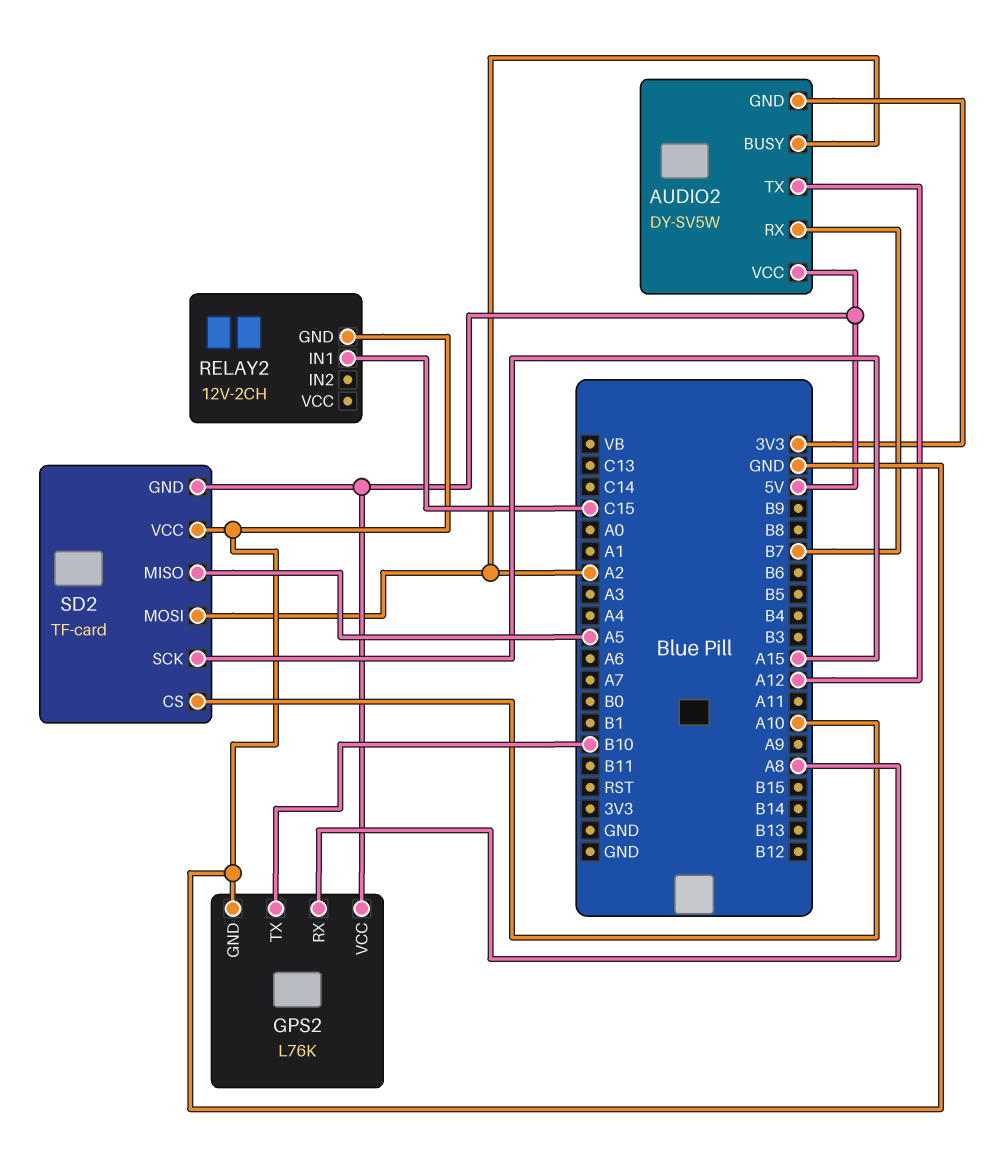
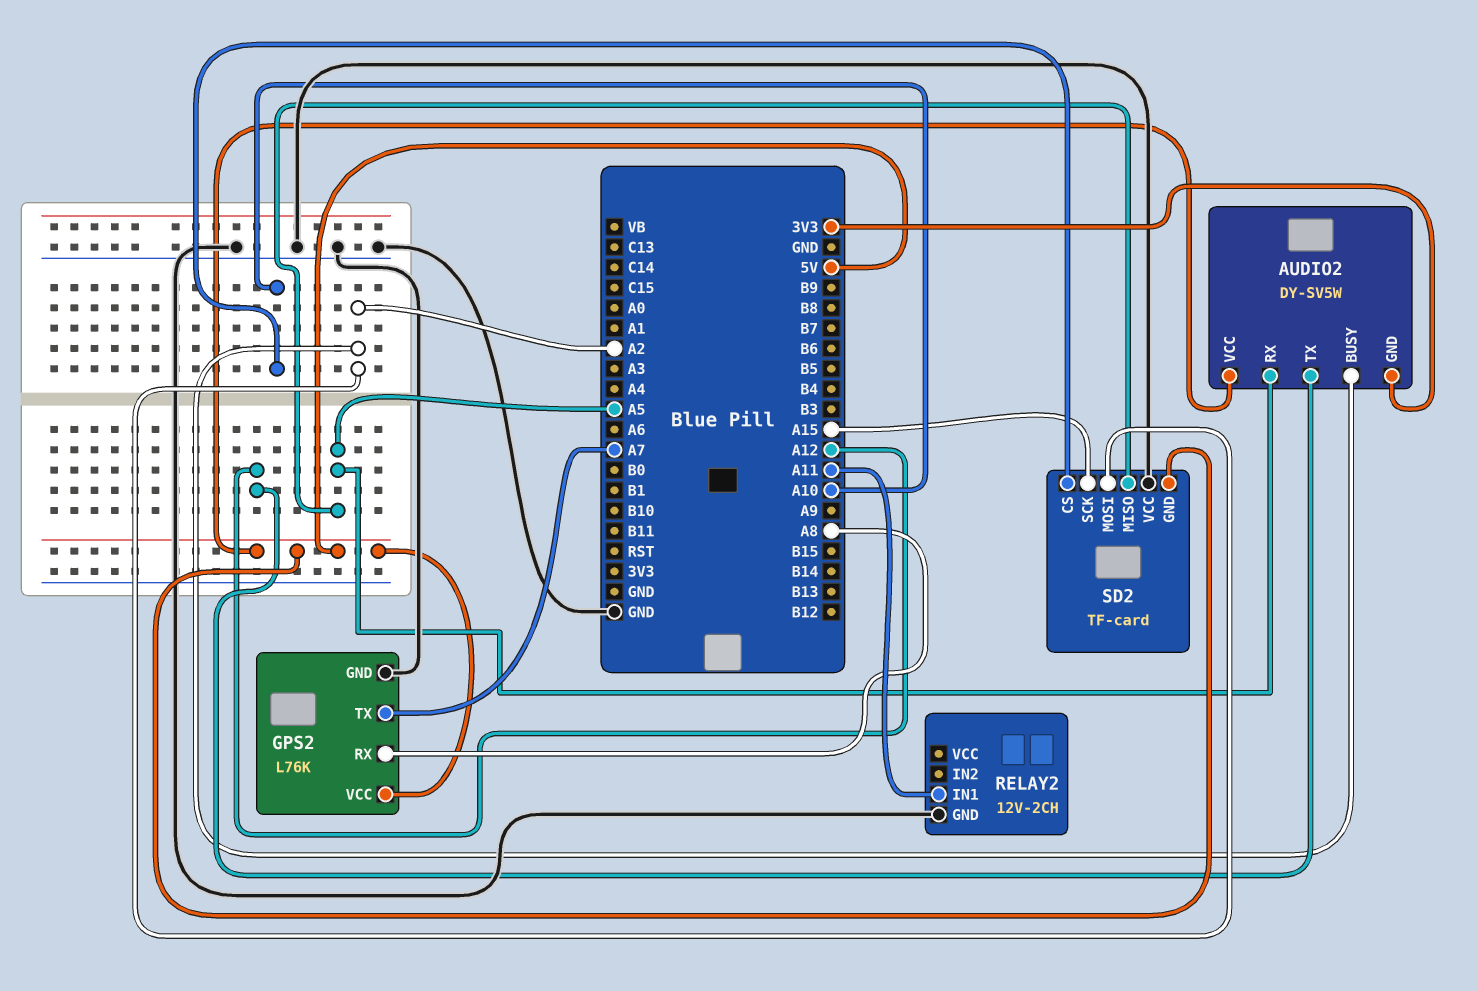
AUDIO2 pin RX: B7 -> A5
GPS2 pin TX: B10 -> A7
RELAY2 pin IN1: C15 -> A11

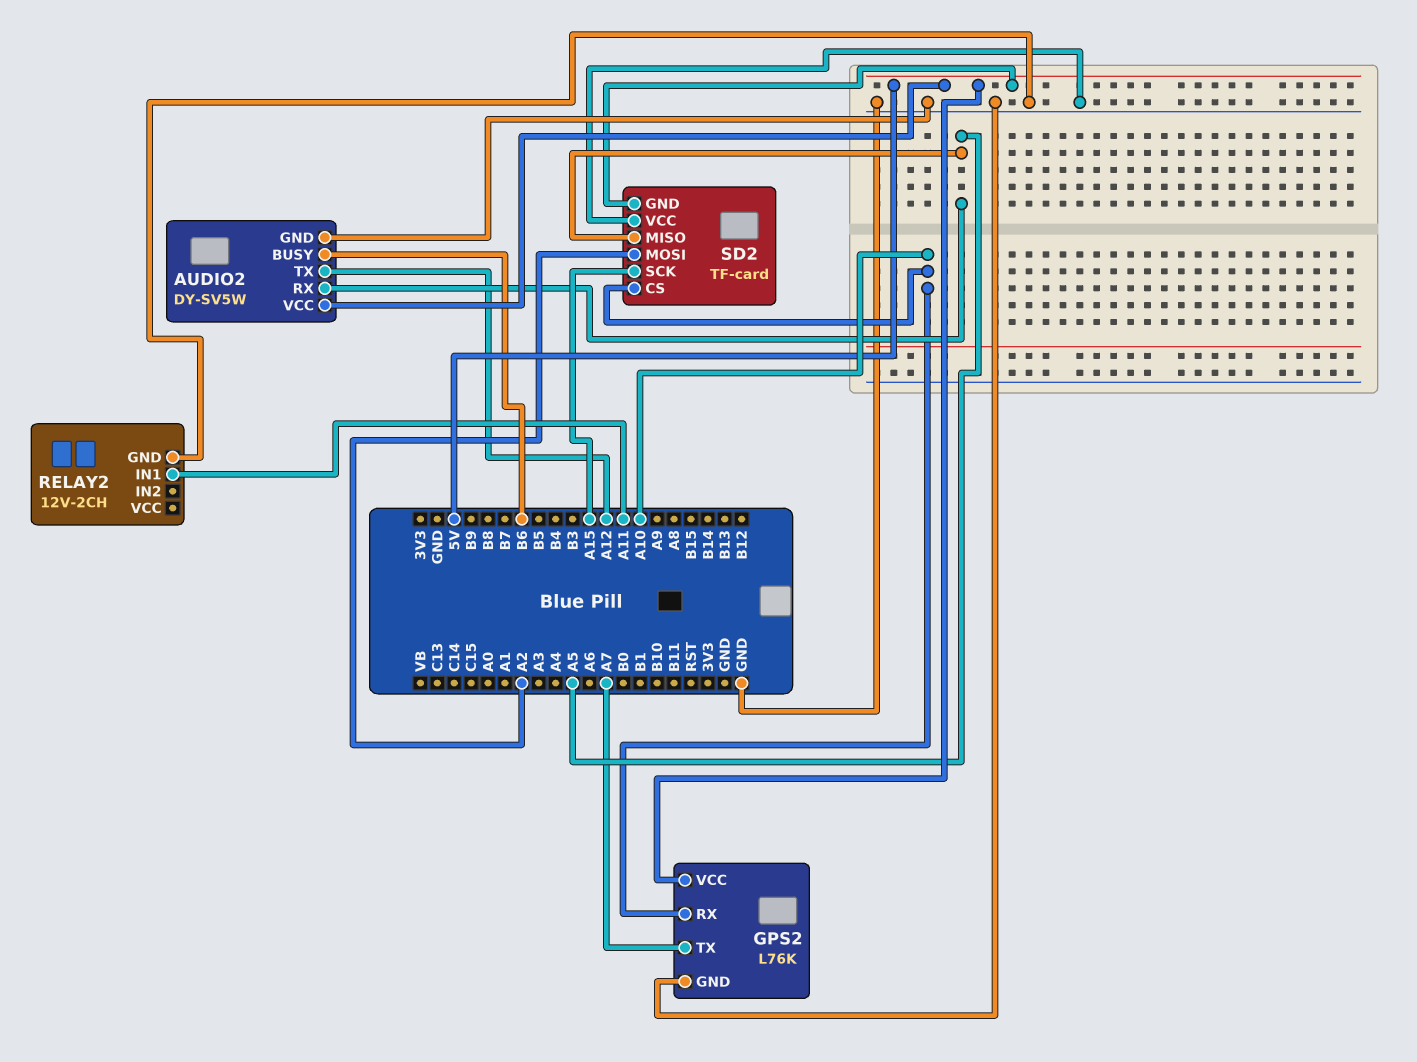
AUDIO2 pin BUSY: A2 -> B6
AUDIO2 pin GND: 3V3 -> GND
GPS2 pin RX: A8 -> A10

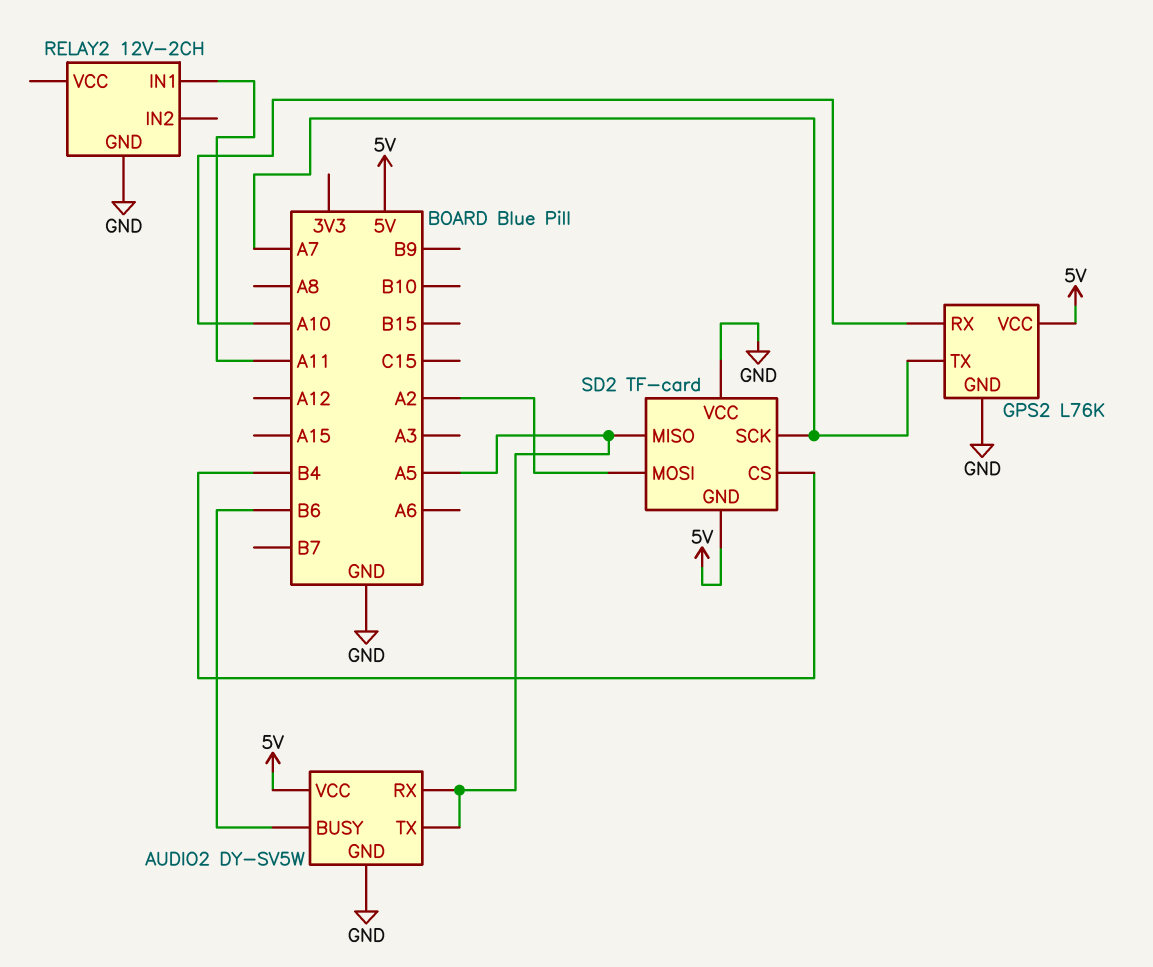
AUDIO2 pin TX: A12 -> A5
SD2 pin CS: A10 -> B4
SD2 pin SCK: A15 -> A7

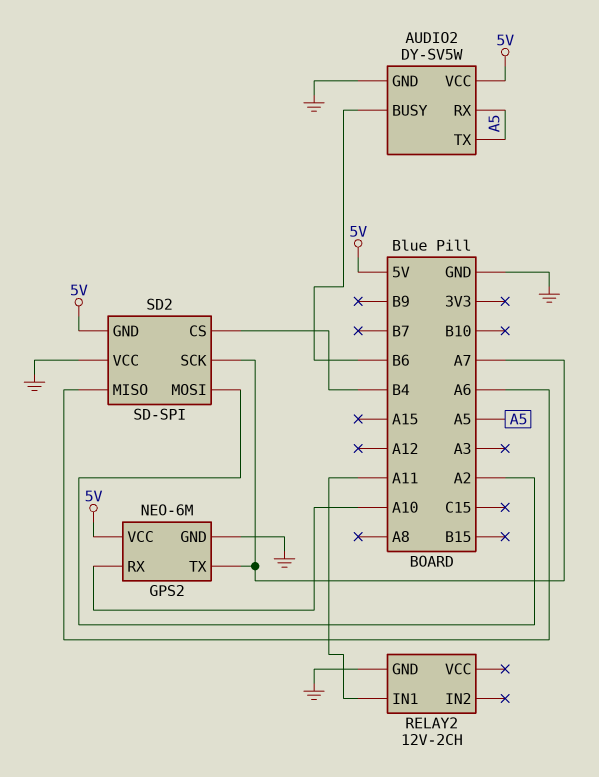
GPS2: L76K -> NEO-6M
SD2: TF-card -> SD-SPI
SD2 pin MISO: A5 -> A6

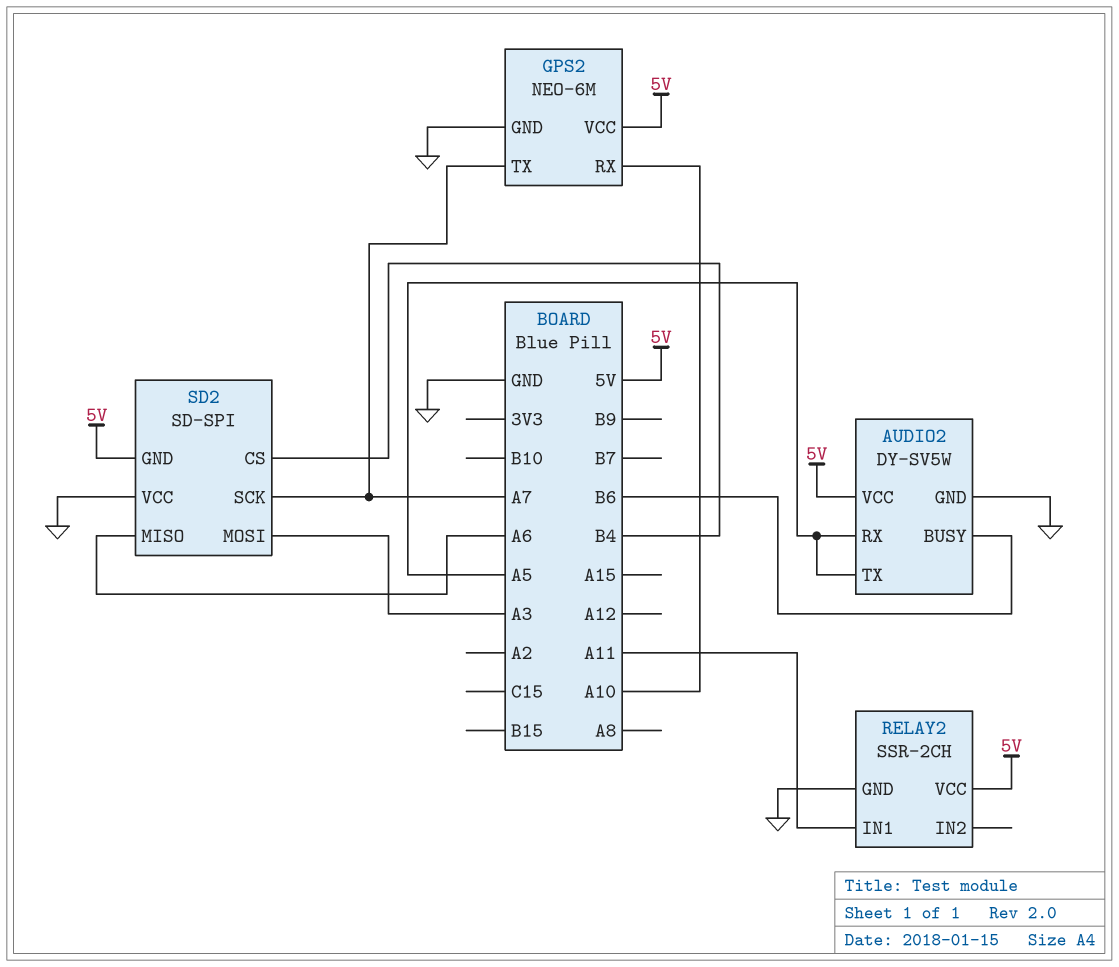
RELAY2: 12V-2CH -> SSR-2CH
RELAY2 pin VCC: none -> 5V
SD2 pin MOSI: A2 -> A3

